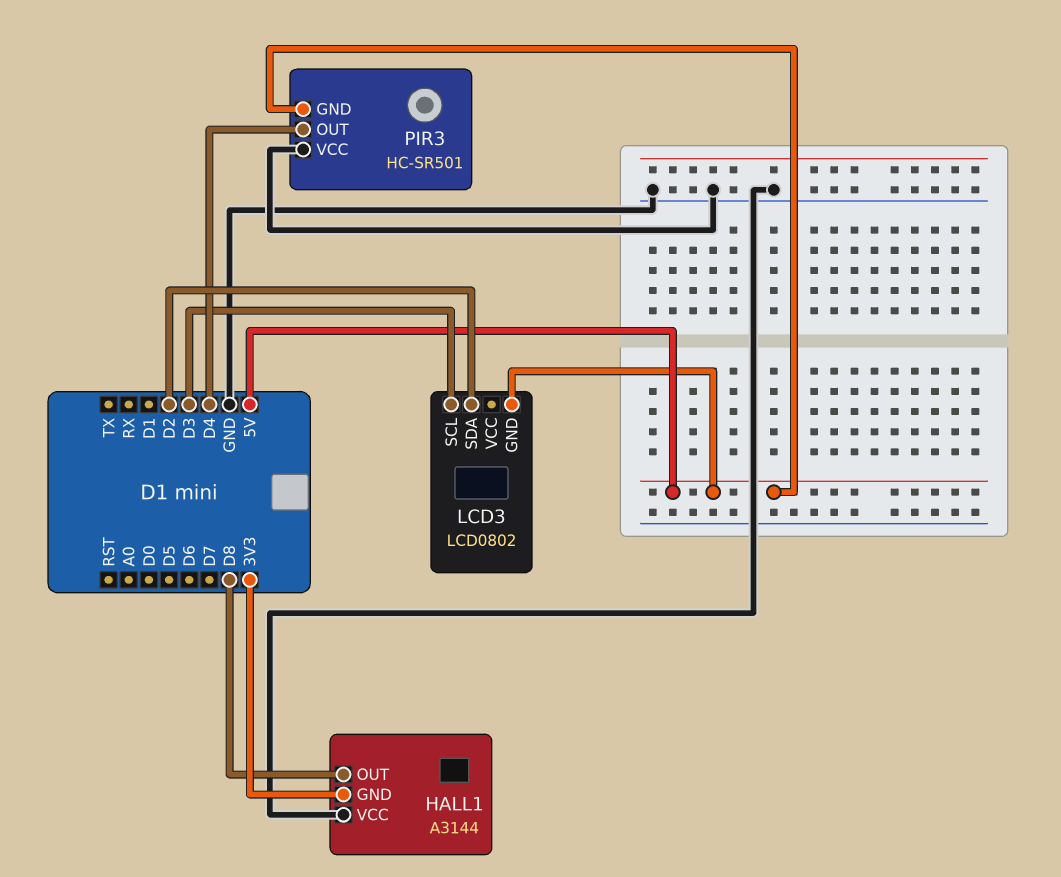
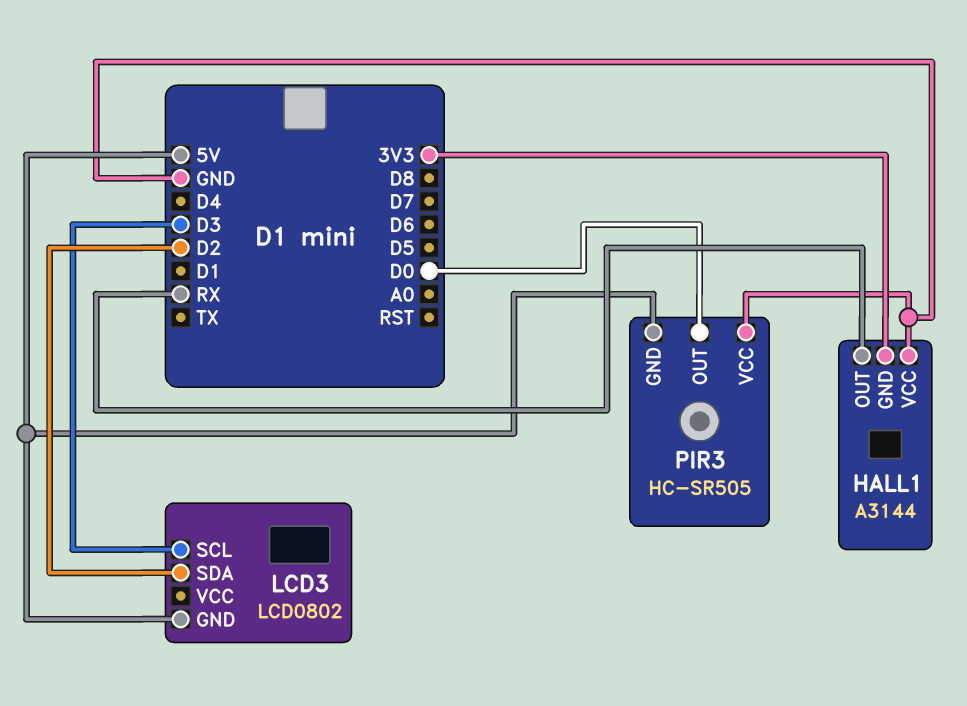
HALL1 pin OUT: D8 -> RX
PIR3: HC-SR501 -> HC-SR505
PIR3 pin OUT: D4 -> D0

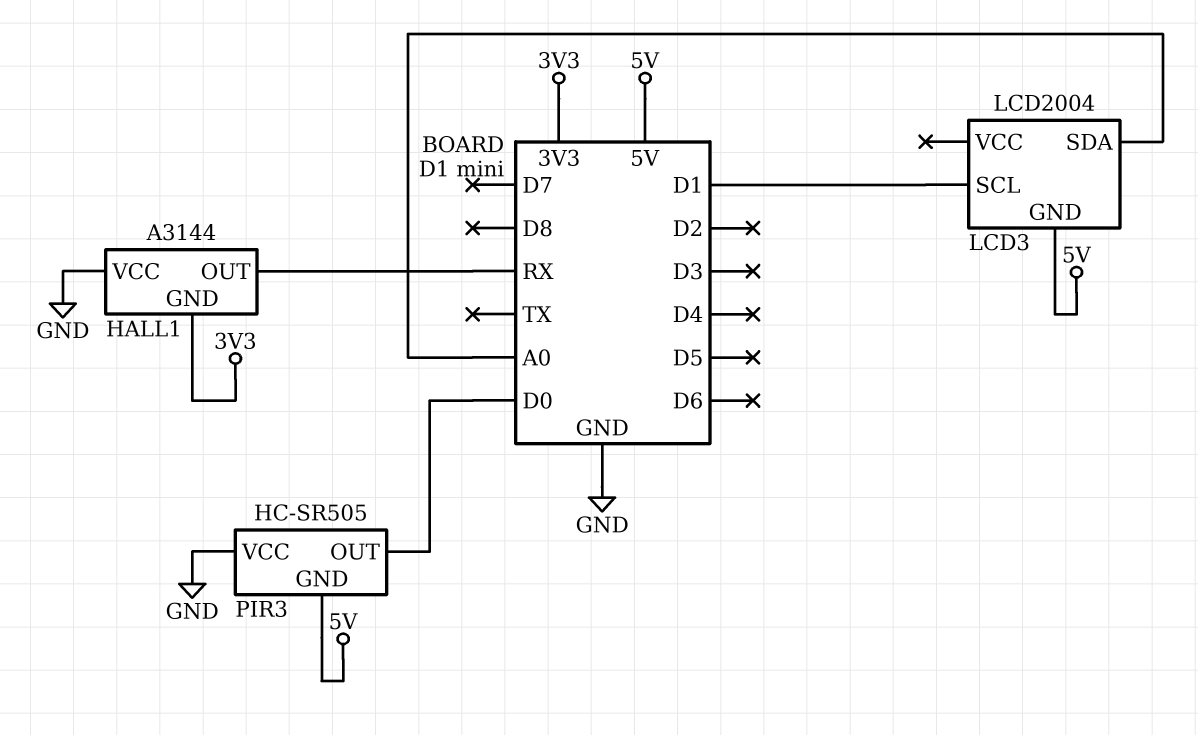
LCD3: LCD0802 -> LCD2004
LCD3 pin SCL: D3 -> D1
LCD3 pin SDA: D2 -> A0

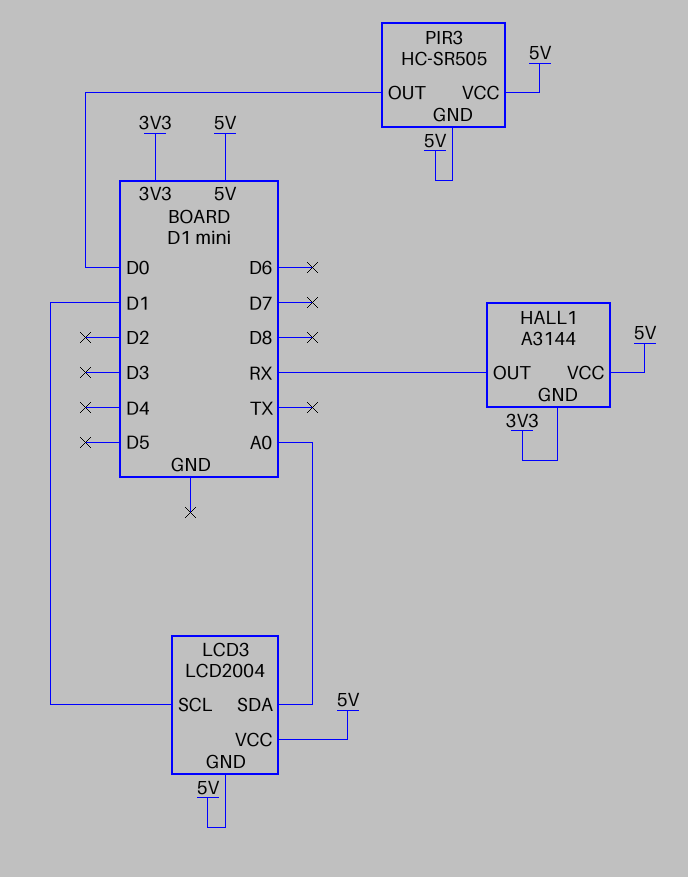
HALL1 pin VCC: GND -> 5V
LCD3 pin VCC: none -> 5V
PIR3 pin VCC: GND -> 5V

